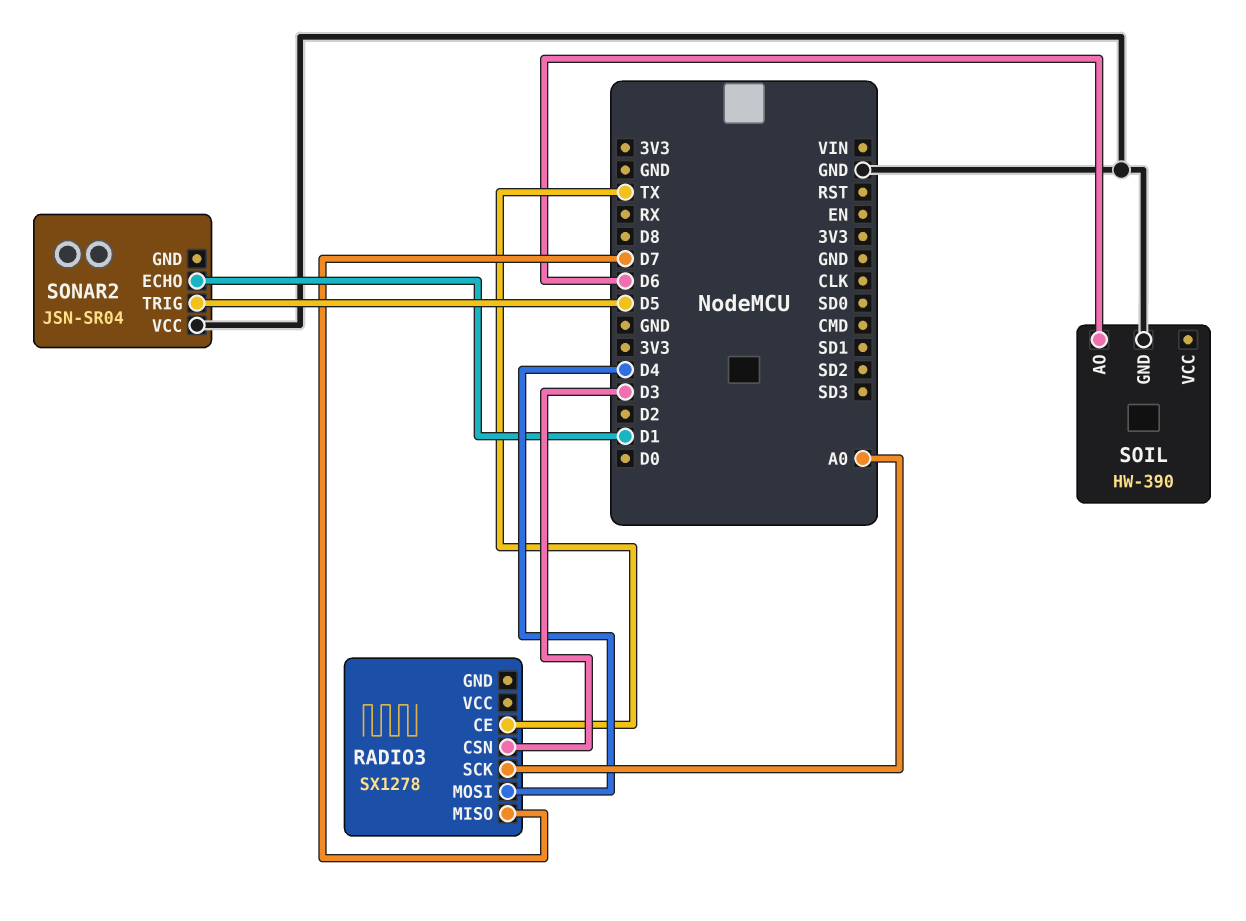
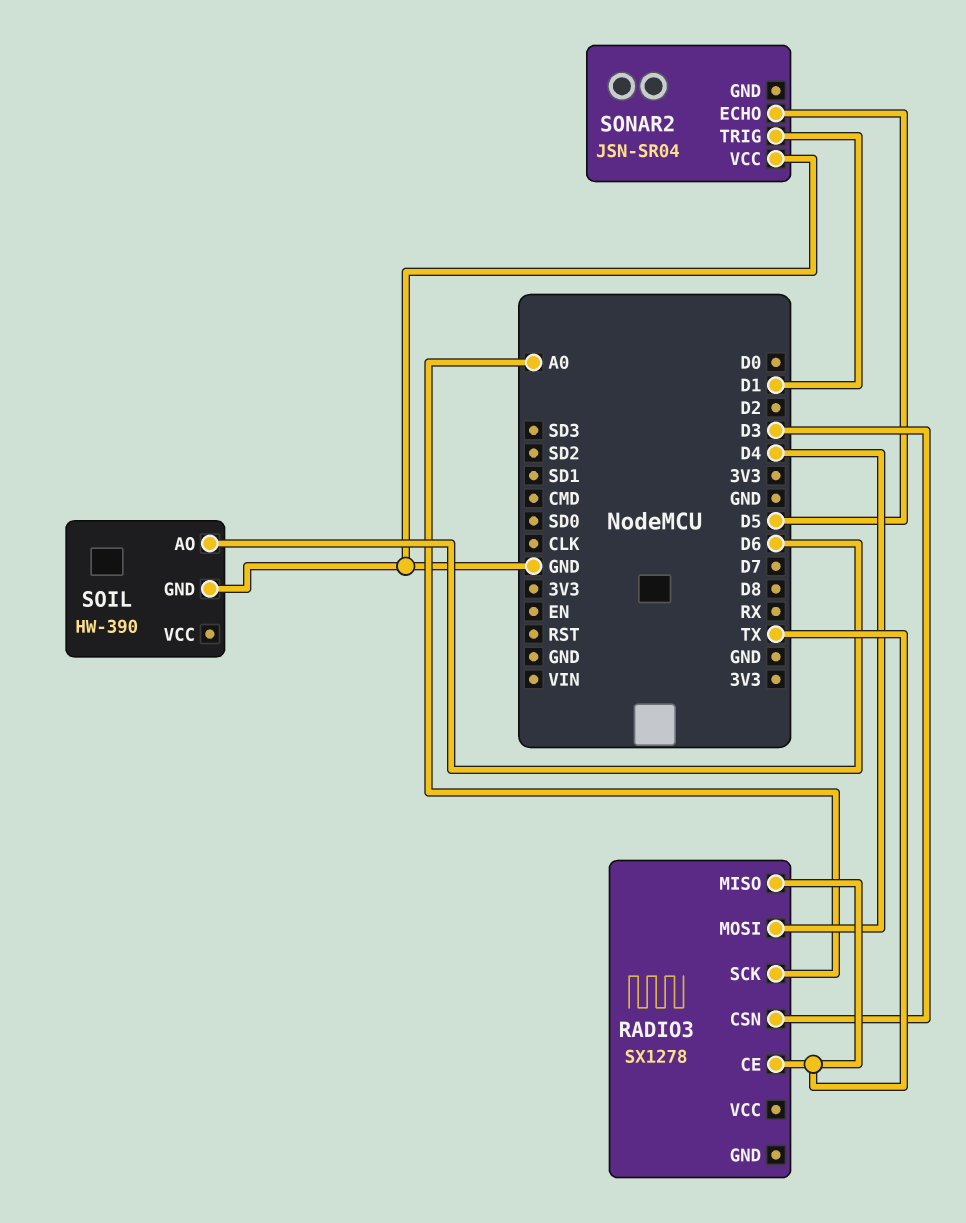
RADIO3 pin MISO: D7 -> TX
SONAR2 pin ECHO: D1 -> D5
SONAR2 pin TRIG: D5 -> D1

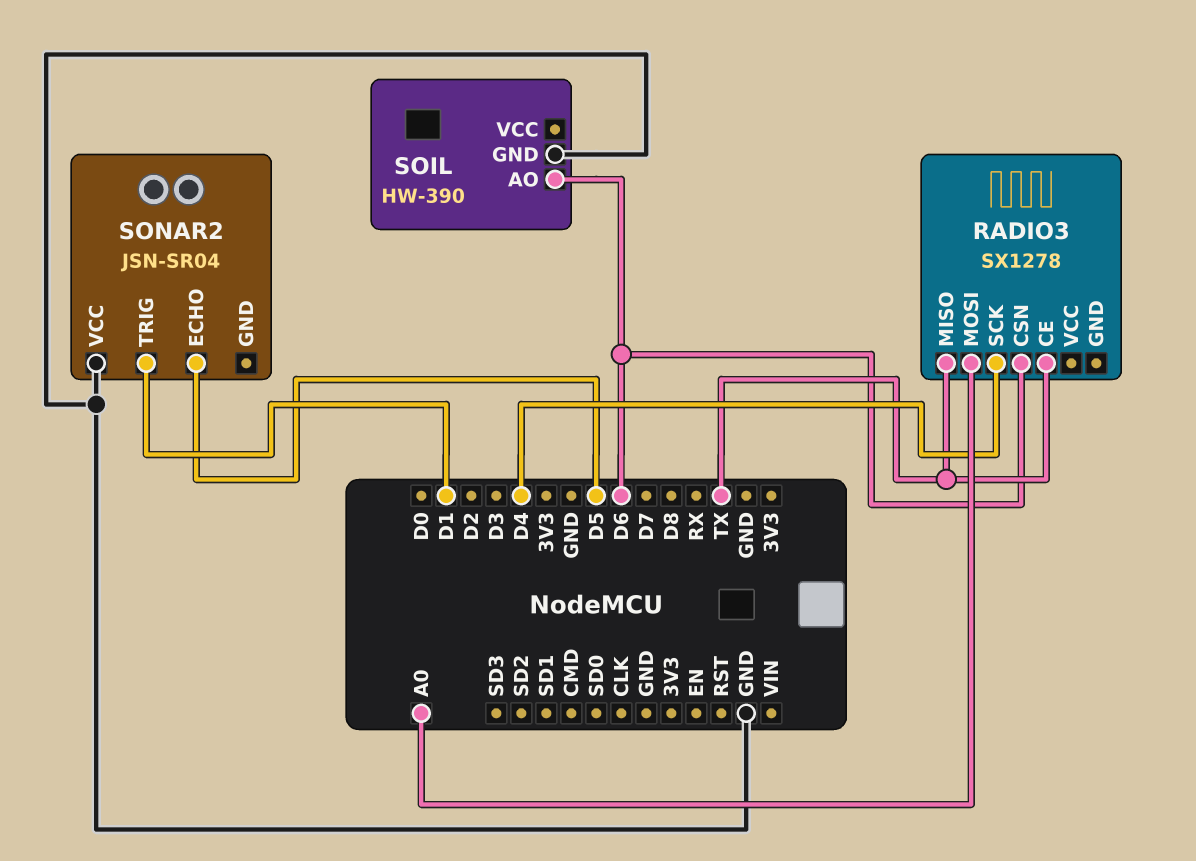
RADIO3 pin CSN: D3 -> D6
RADIO3 pin MOSI: D4 -> A0
RADIO3 pin SCK: A0 -> D4

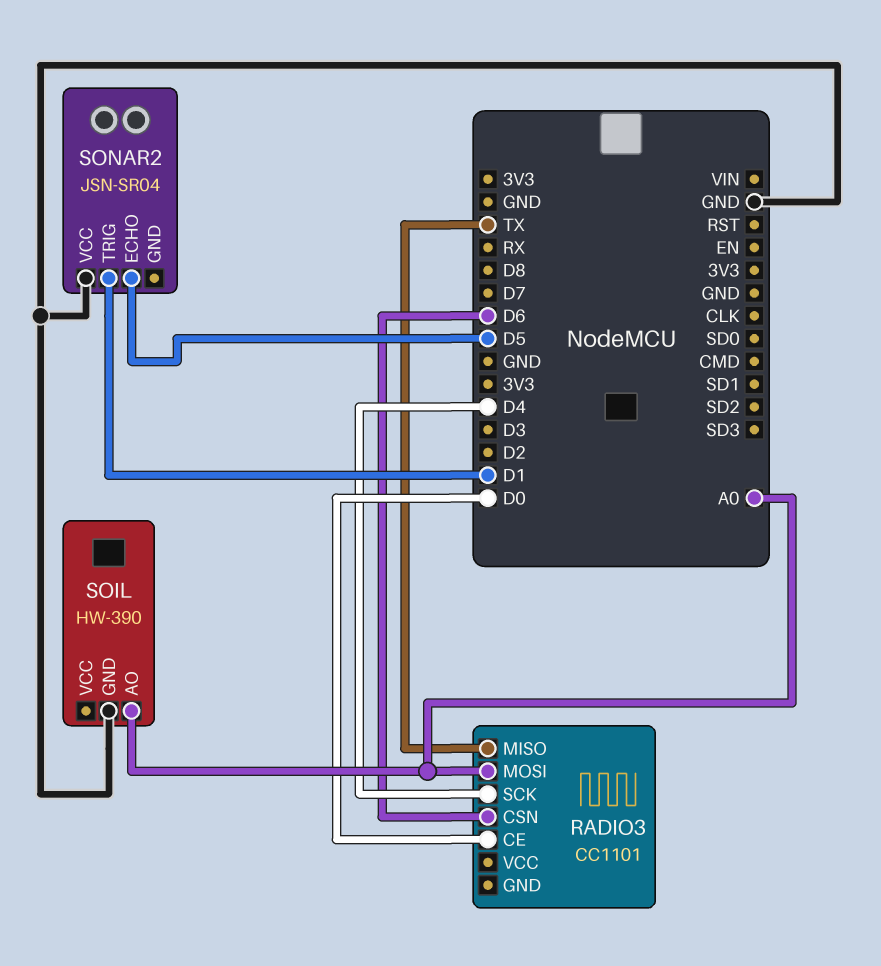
RADIO3: SX1278 -> CC1101
RADIO3 pin CE: TX -> D0
SOIL pin AO: D6 -> A0

